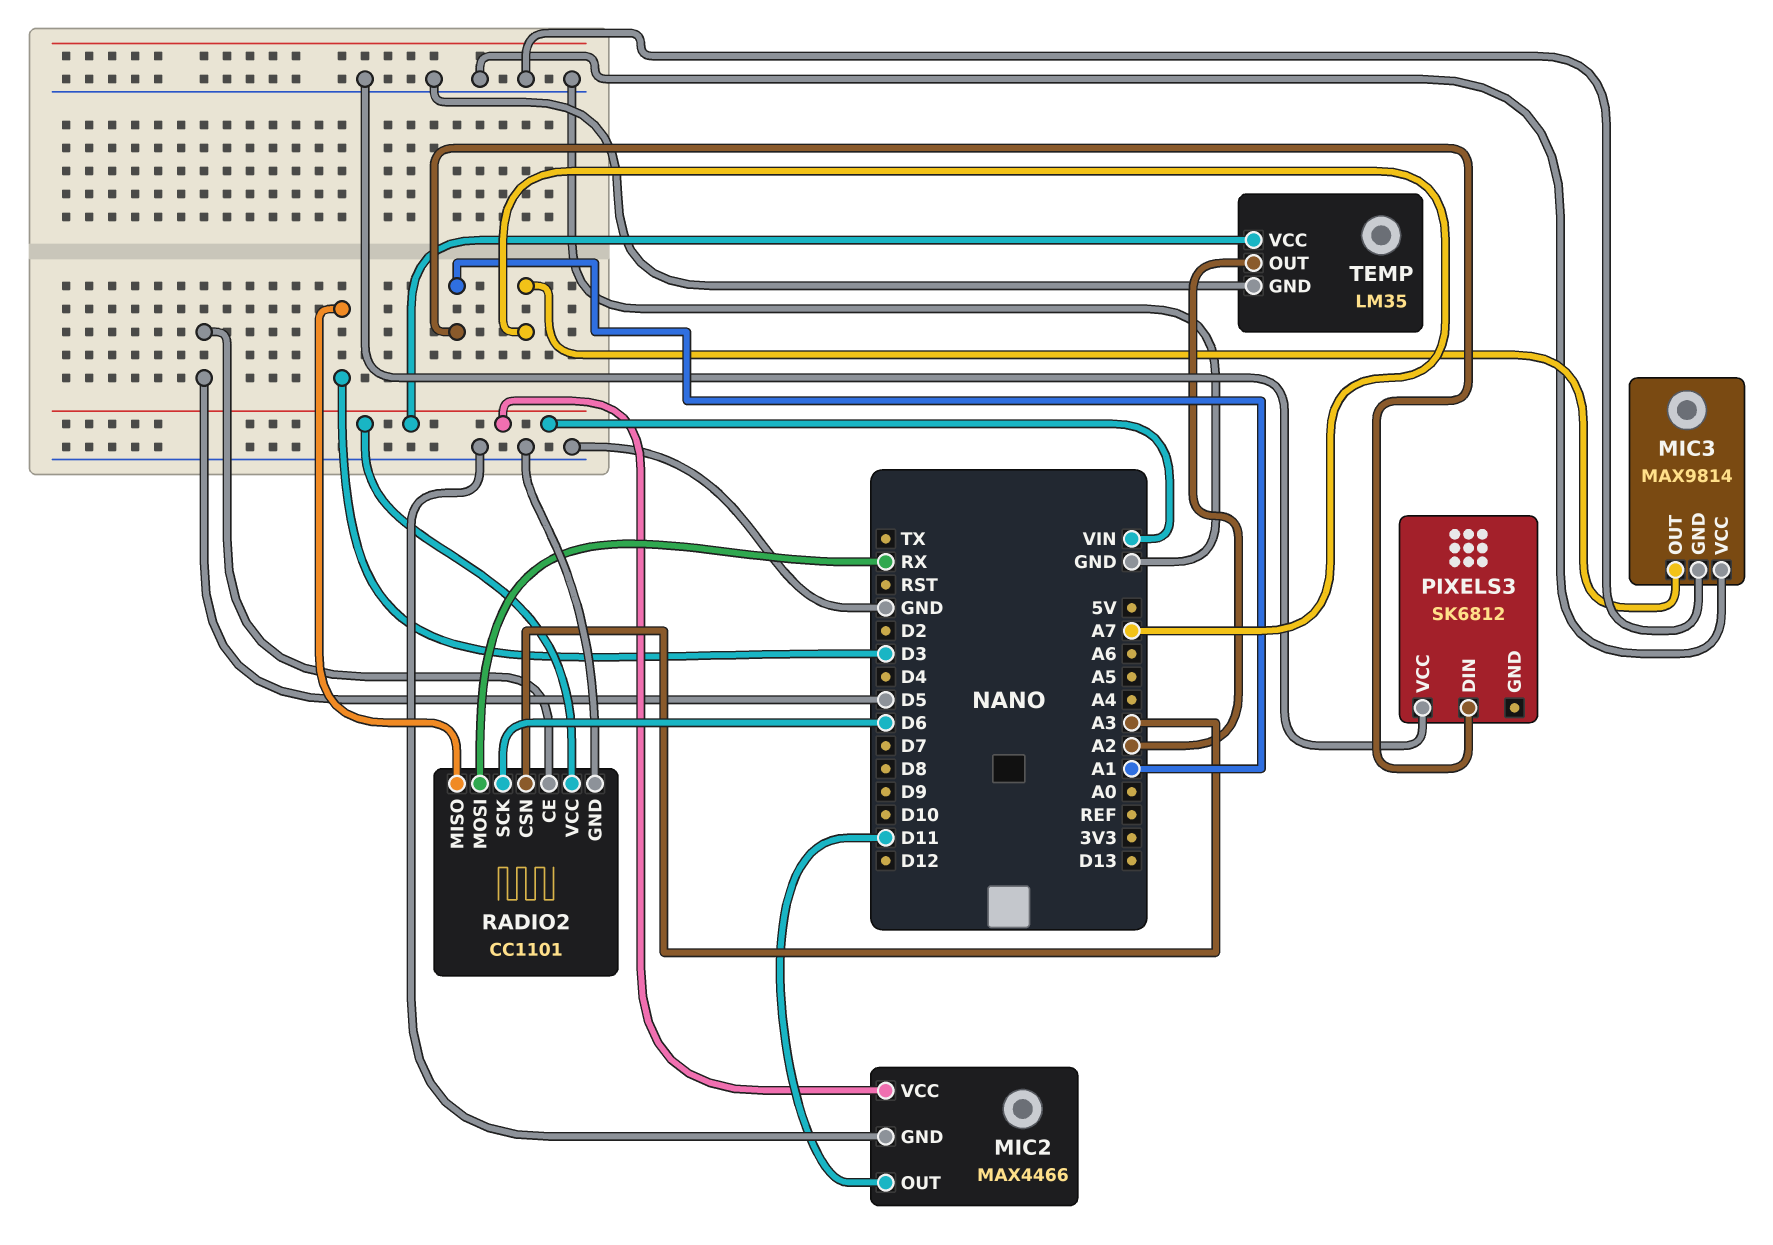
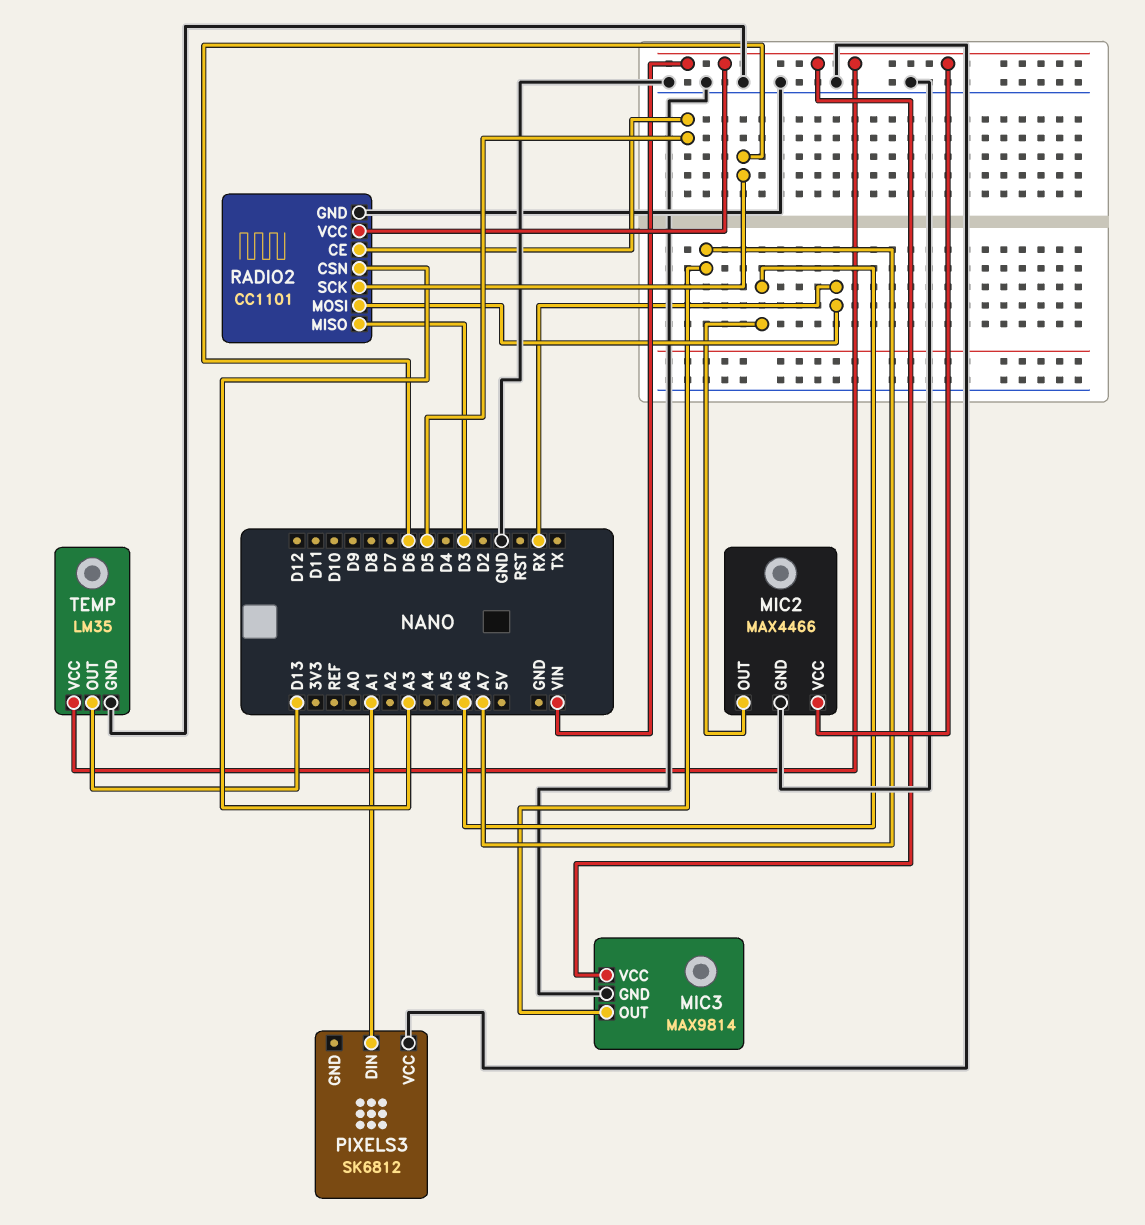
MIC2 pin OUT: D11 -> A6
MIC3 pin VCC: GND -> VIN
TEMP pin OUT: A2 -> D13

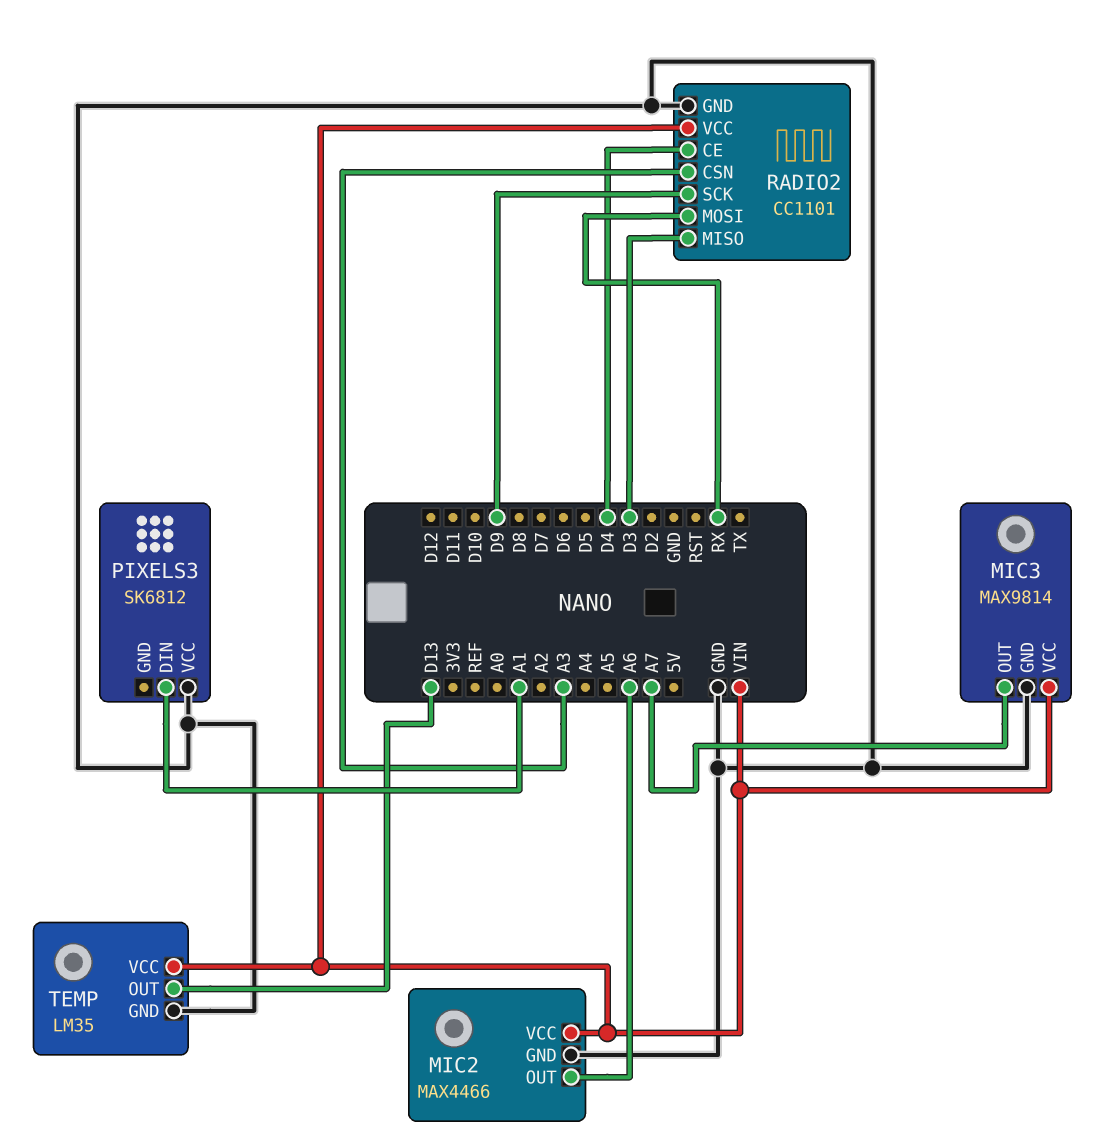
RADIO2 pin CE: D5 -> D4
RADIO2 pin SCK: D6 -> D9

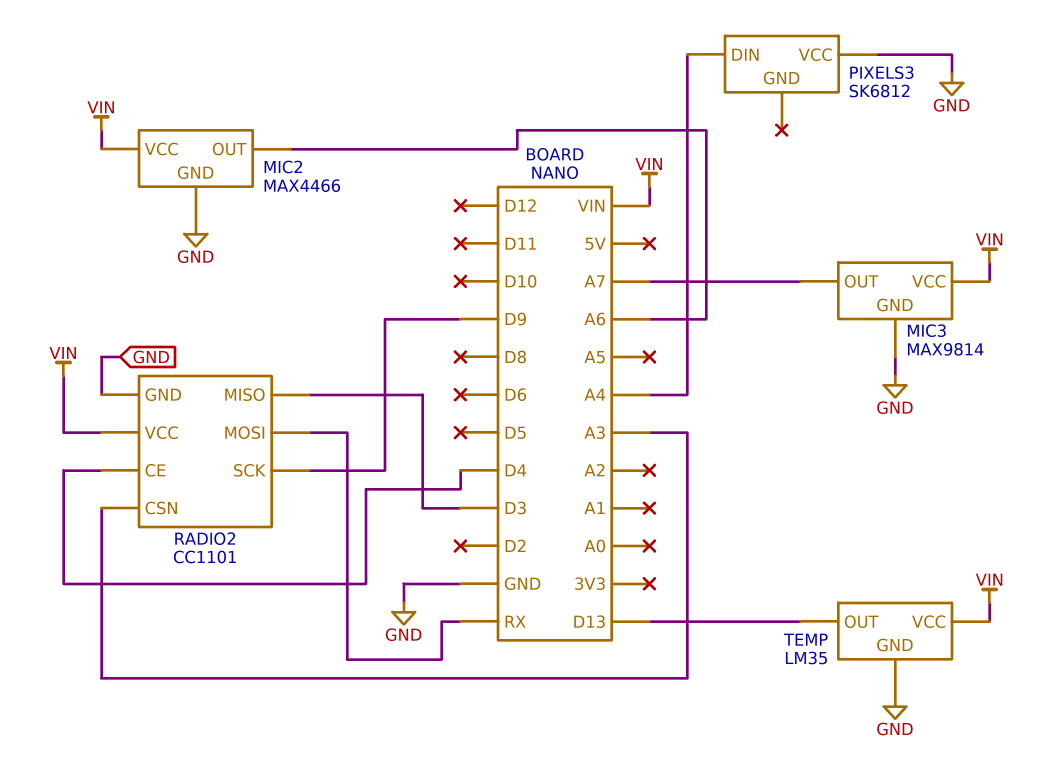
PIXELS3 pin DIN: A1 -> A4

